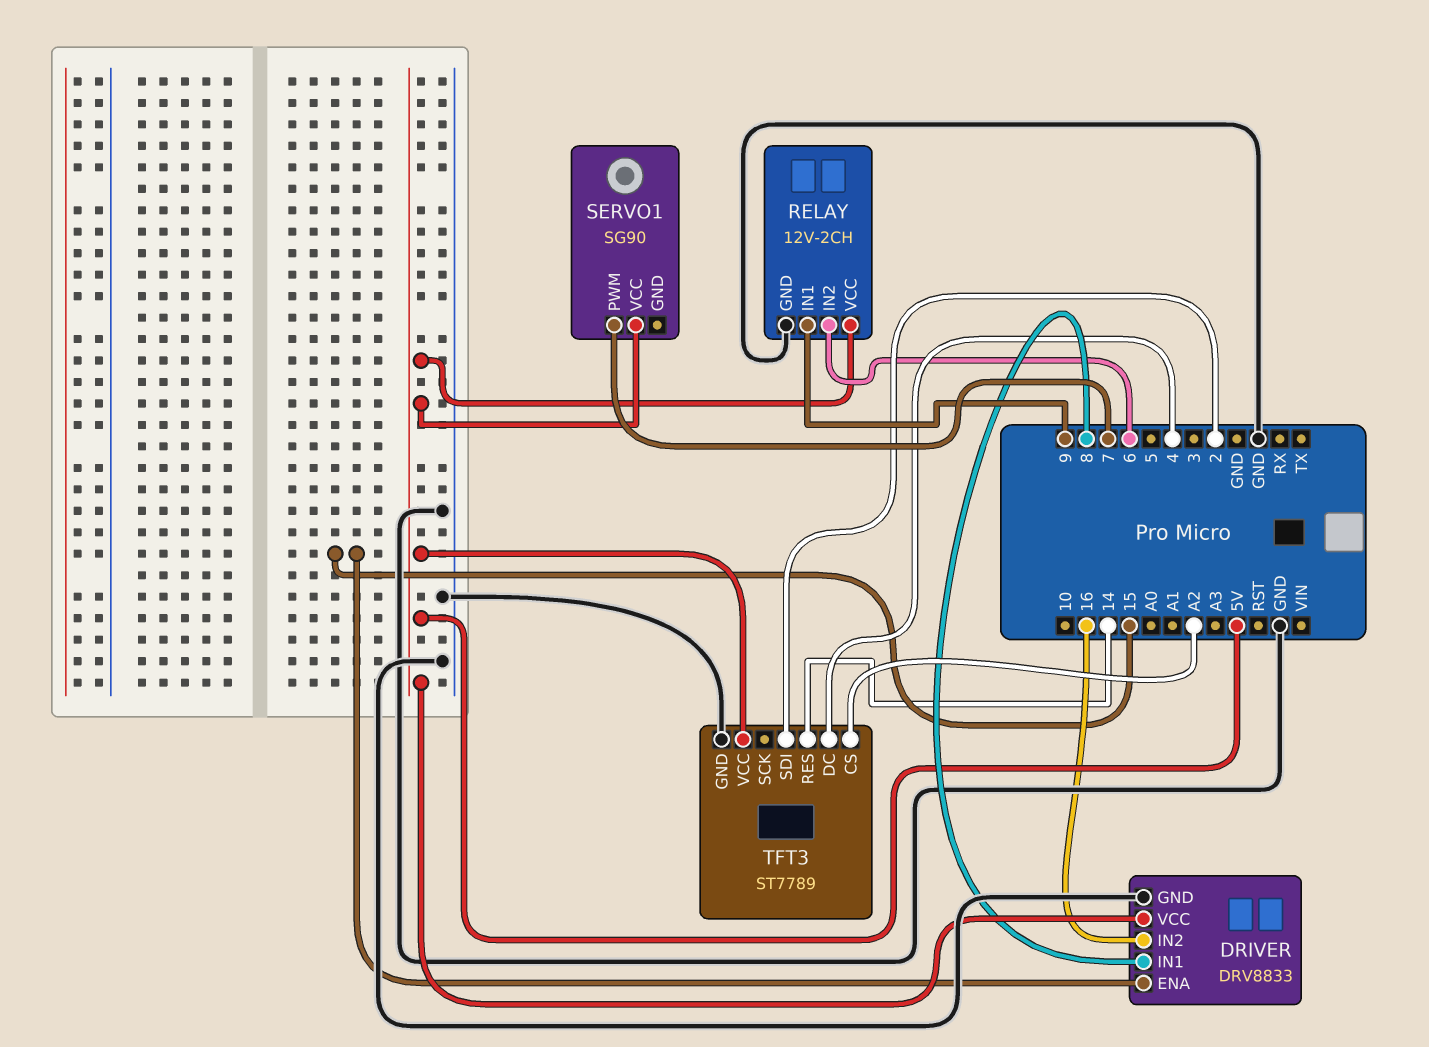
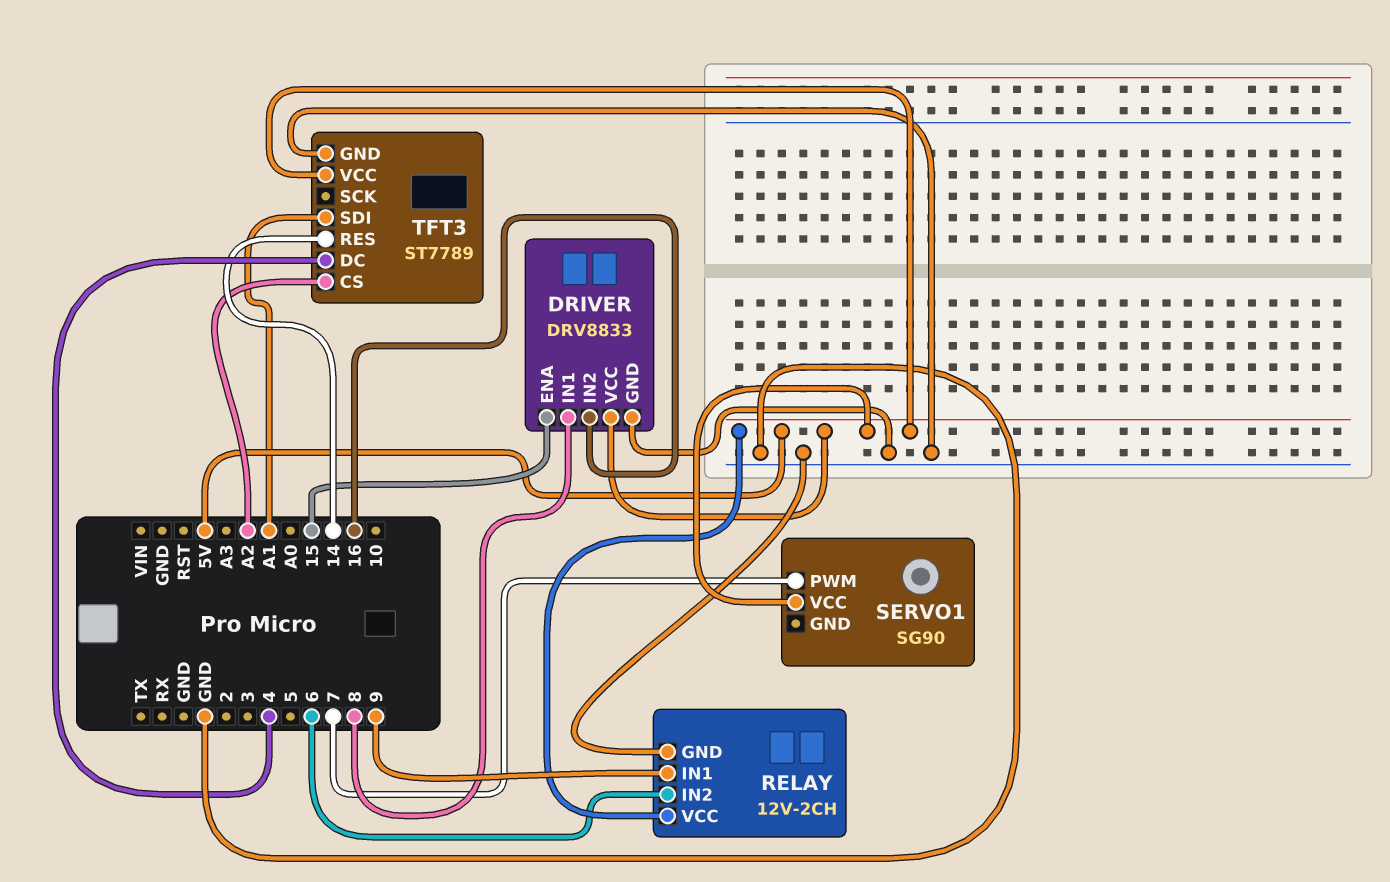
TFT3 pin SDI: 2 -> A1

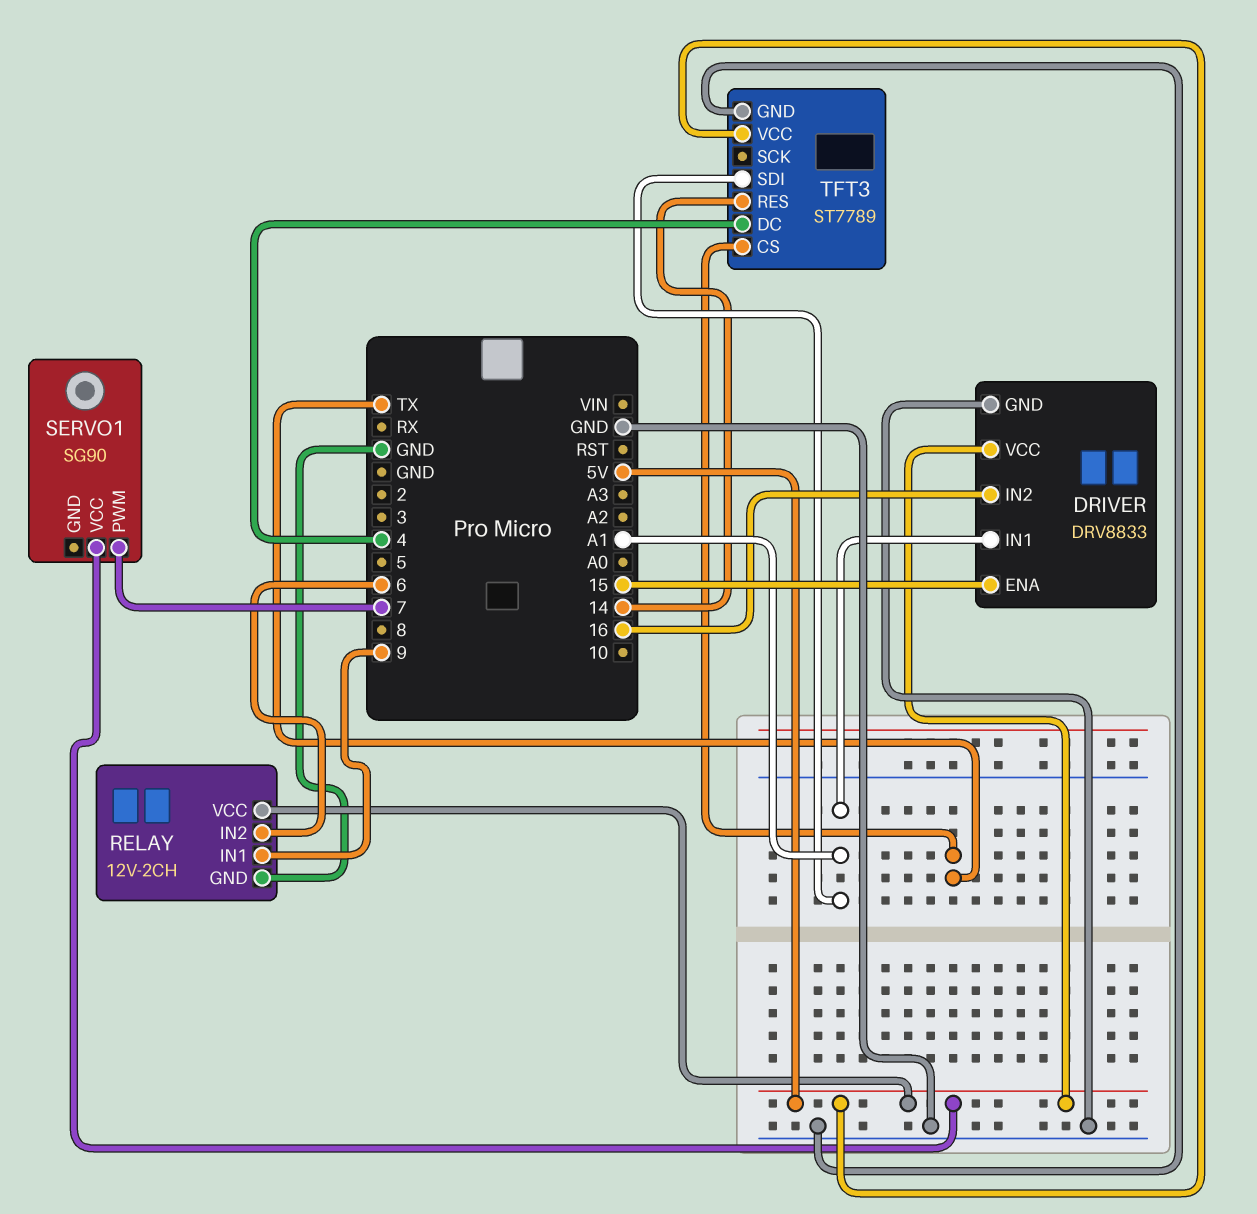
DRIVER pin IN1: 8 -> A1
TFT3 pin CS: A2 -> TX

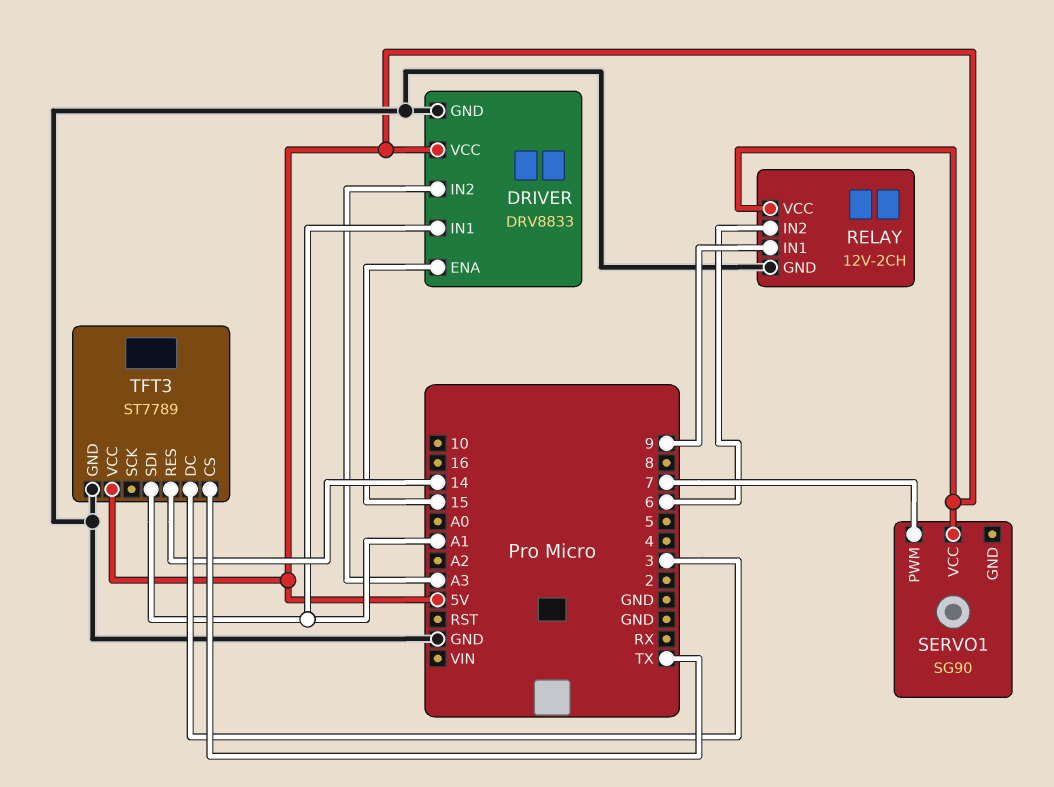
DRIVER pin IN2: 16 -> A3
TFT3 pin DC: 4 -> 3

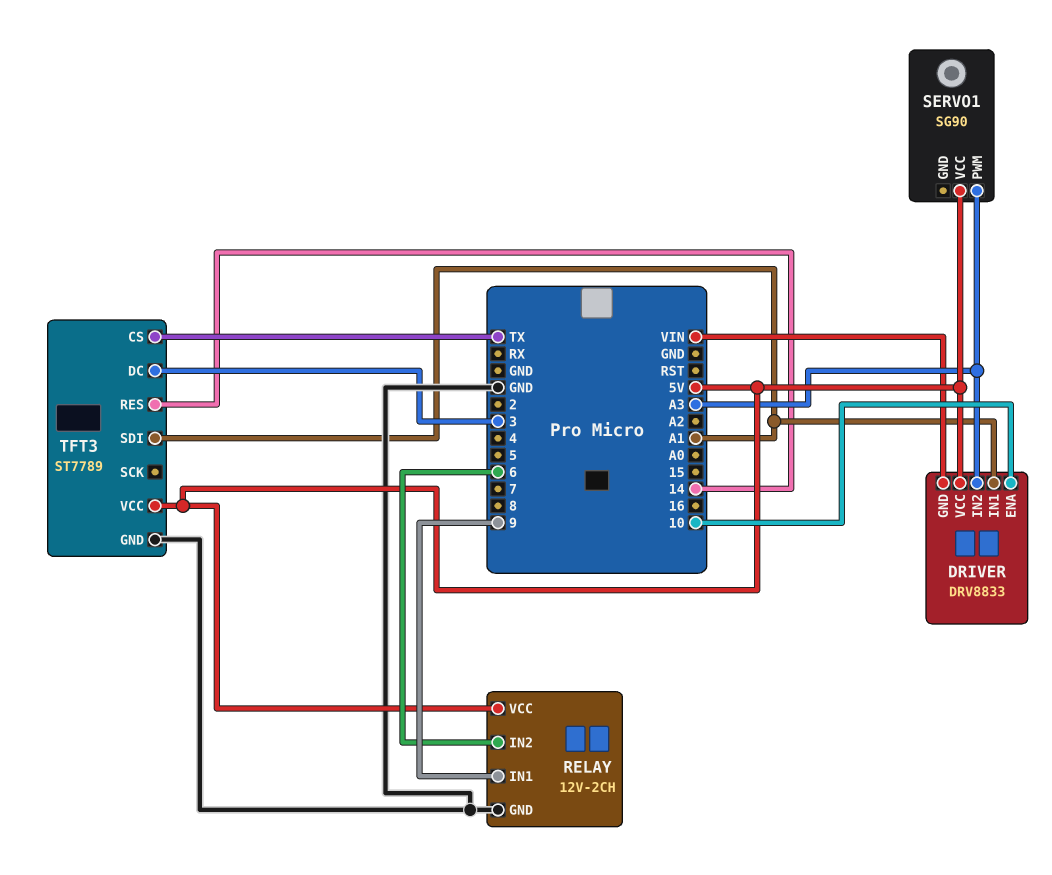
DRIVER pin ENA: 15 -> 10
DRIVER pin GND: GND -> VIN
SERVO1 pin PWM: 7 -> A3

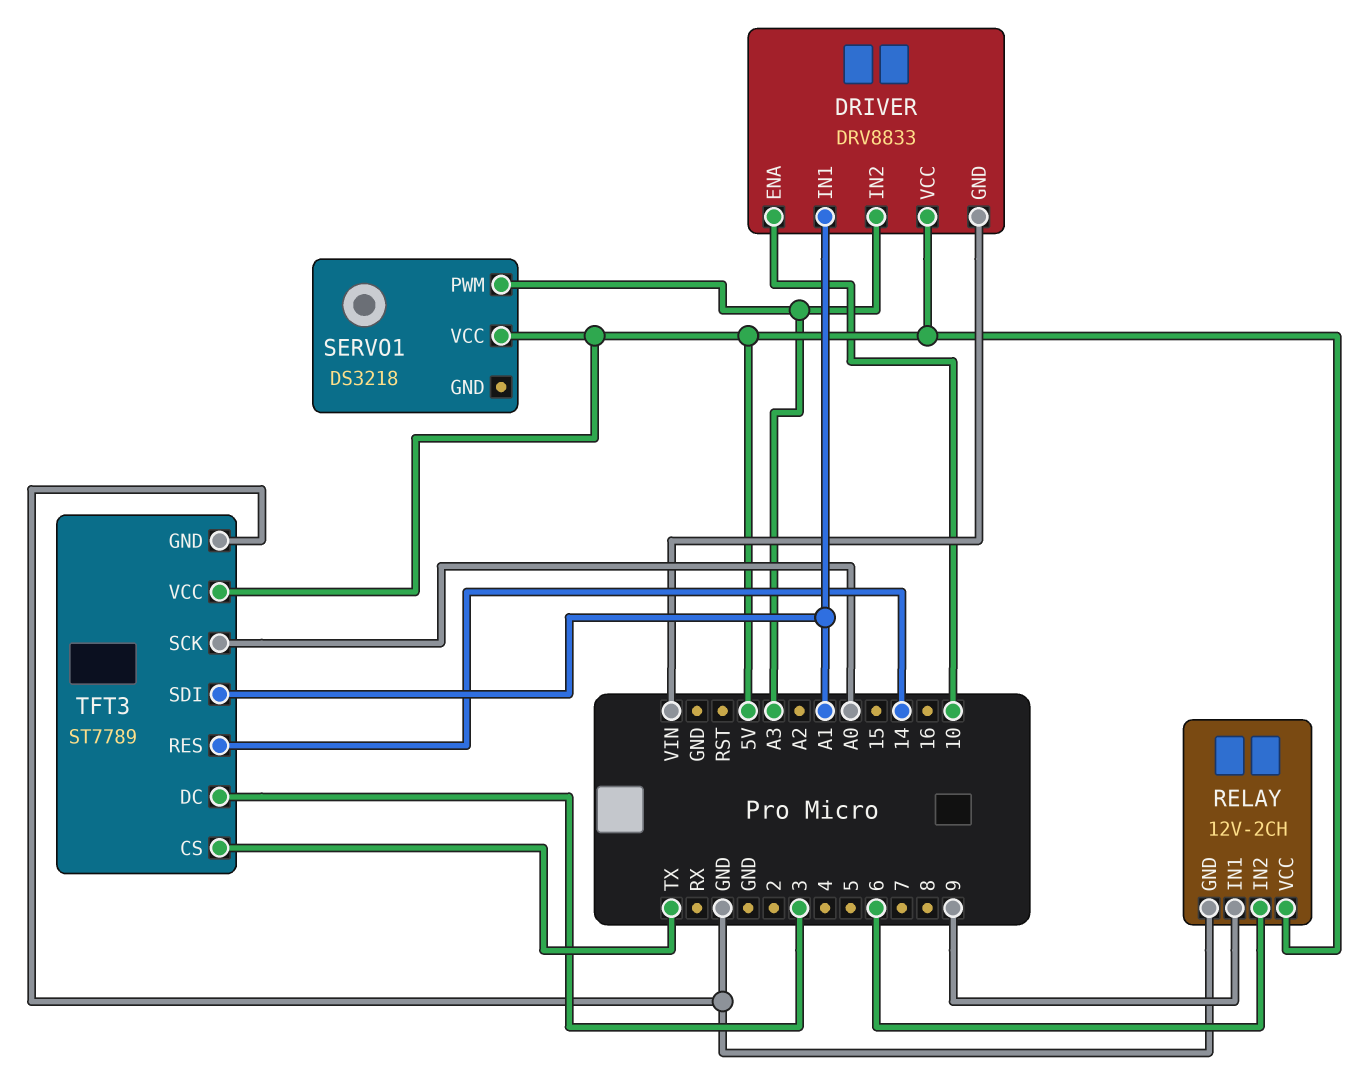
SERVO1: SG90 -> DS3218
TFT3 pin SCK: none -> A0

